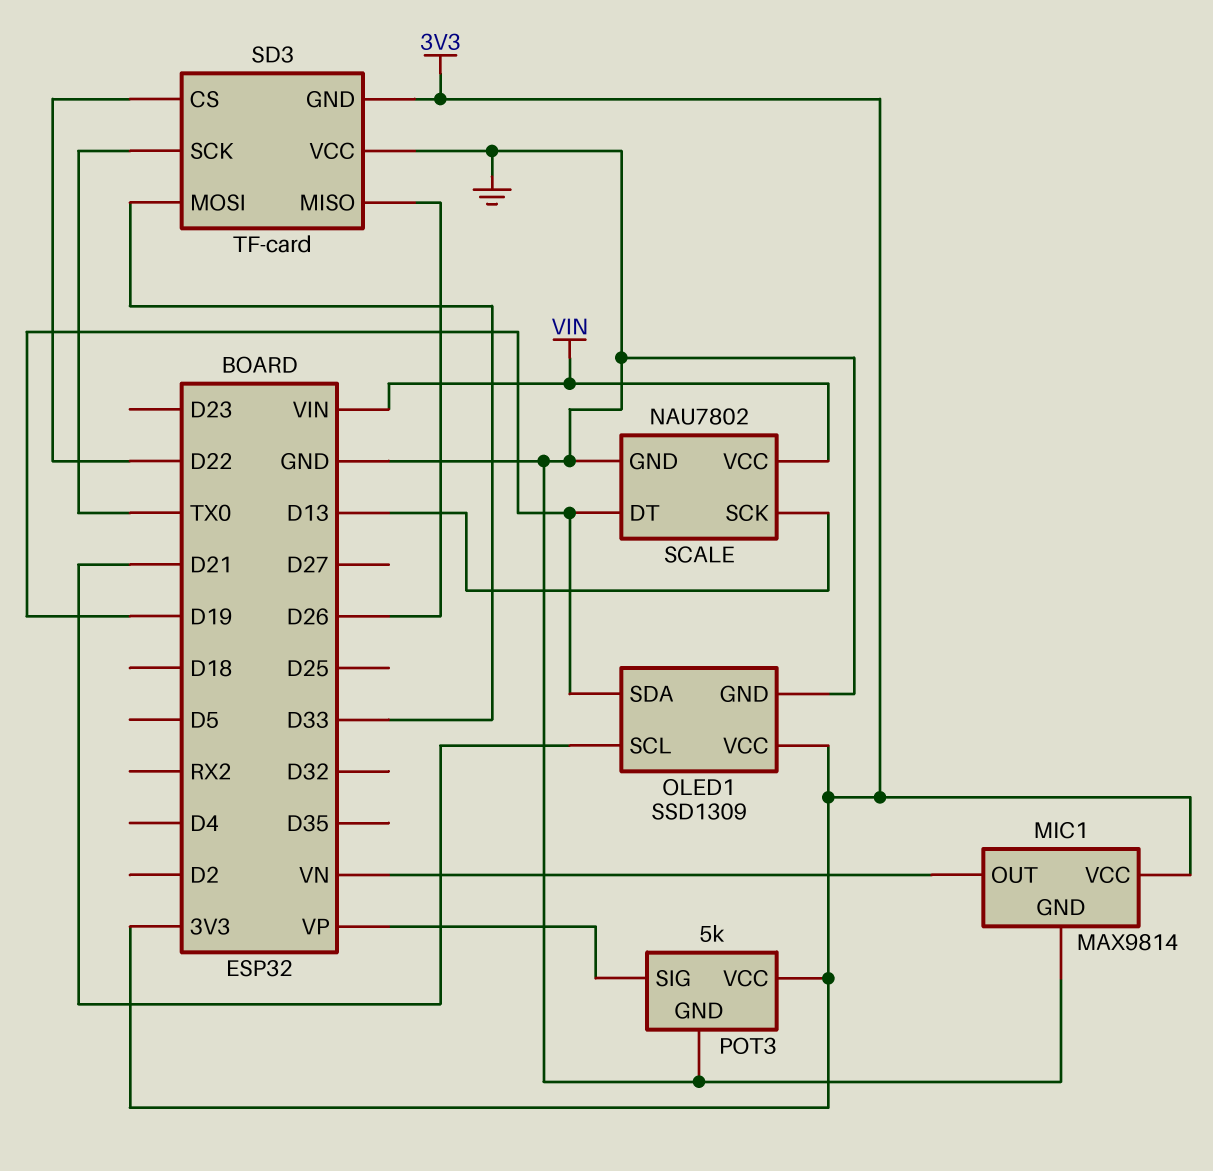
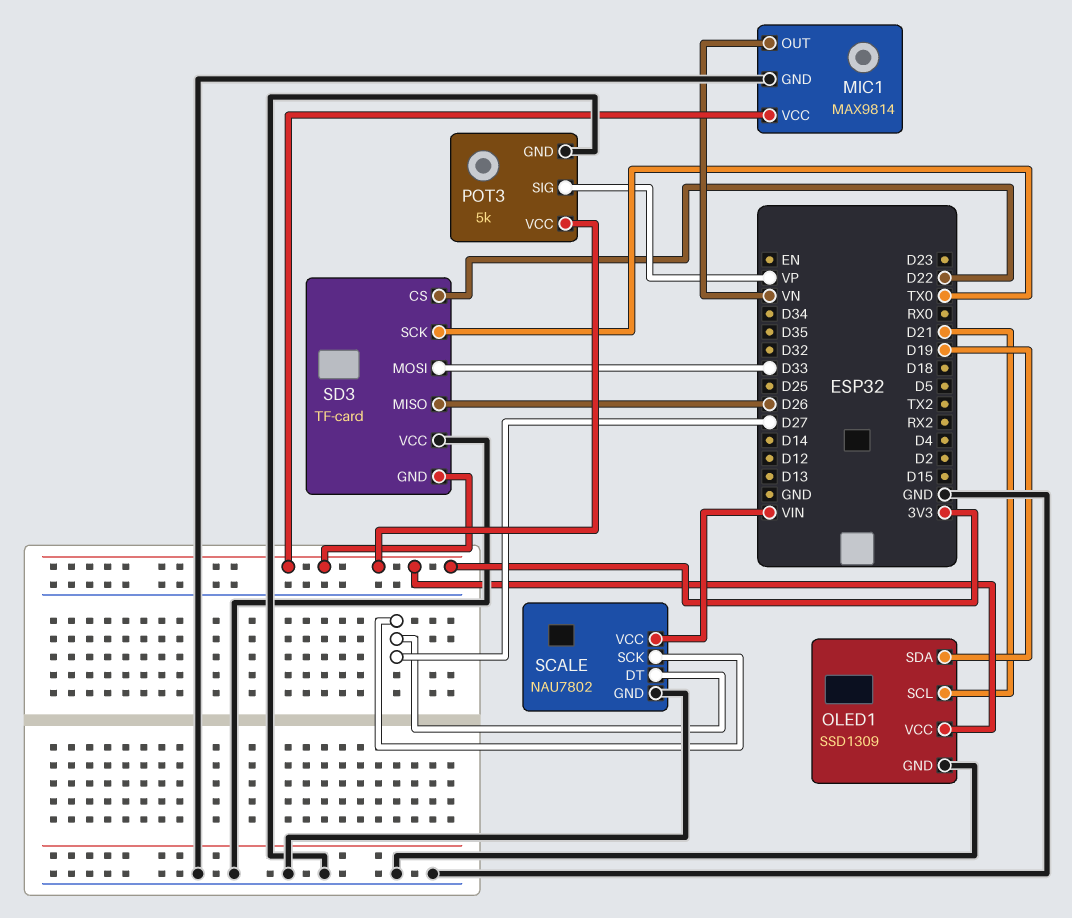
SCALE pin DT: D19 -> D27
SCALE pin SCK: D13 -> D27

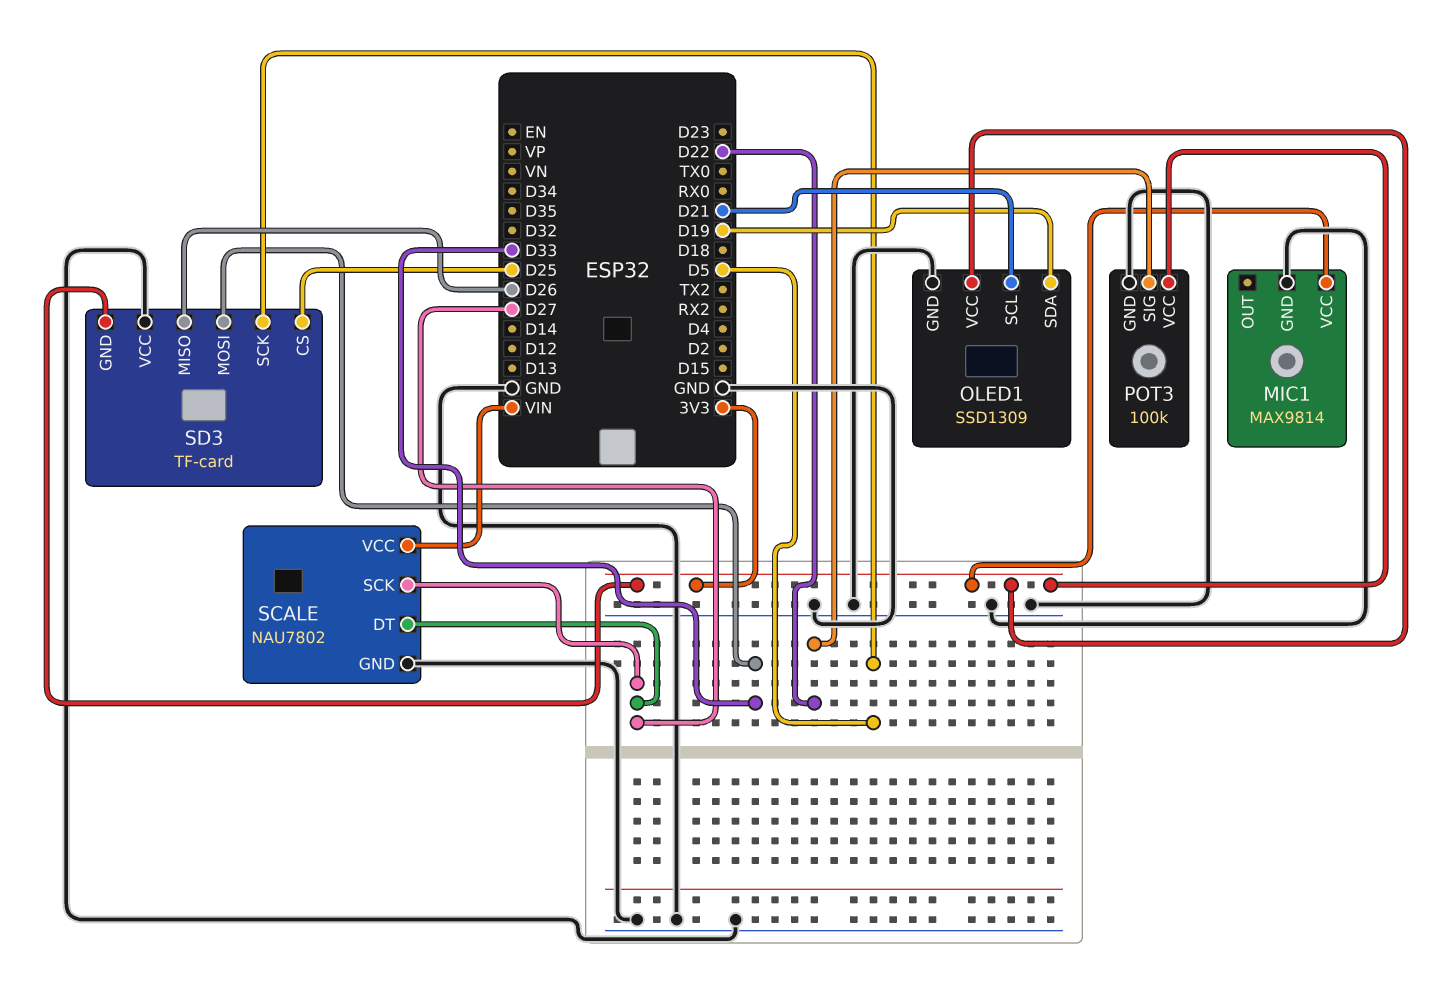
MIC1 pin OUT: VN -> none
POT3: 5k -> 100k
POT3 pin SIG: VP -> D22
SD3 pin CS: D22 -> D25
SD3 pin SCK: TX0 -> D5

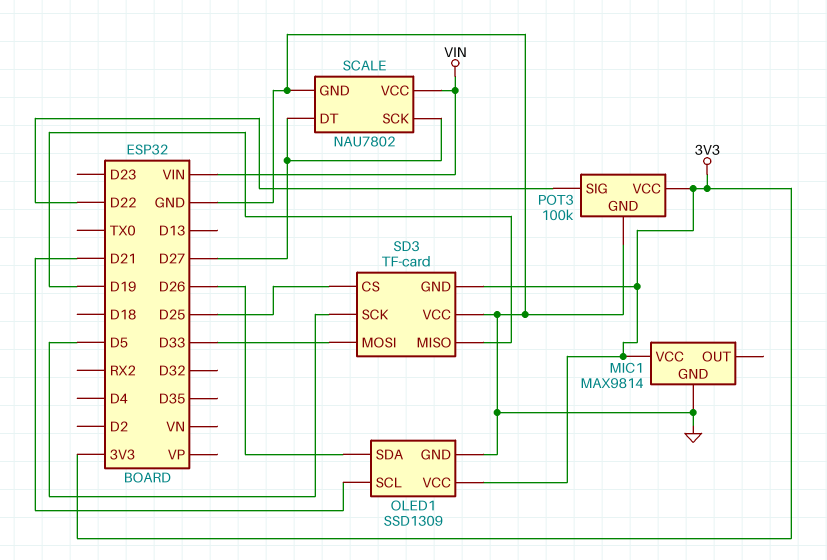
OLED1 pin SDA: D19 -> D26
SD3 pin MISO: D26 -> D19

